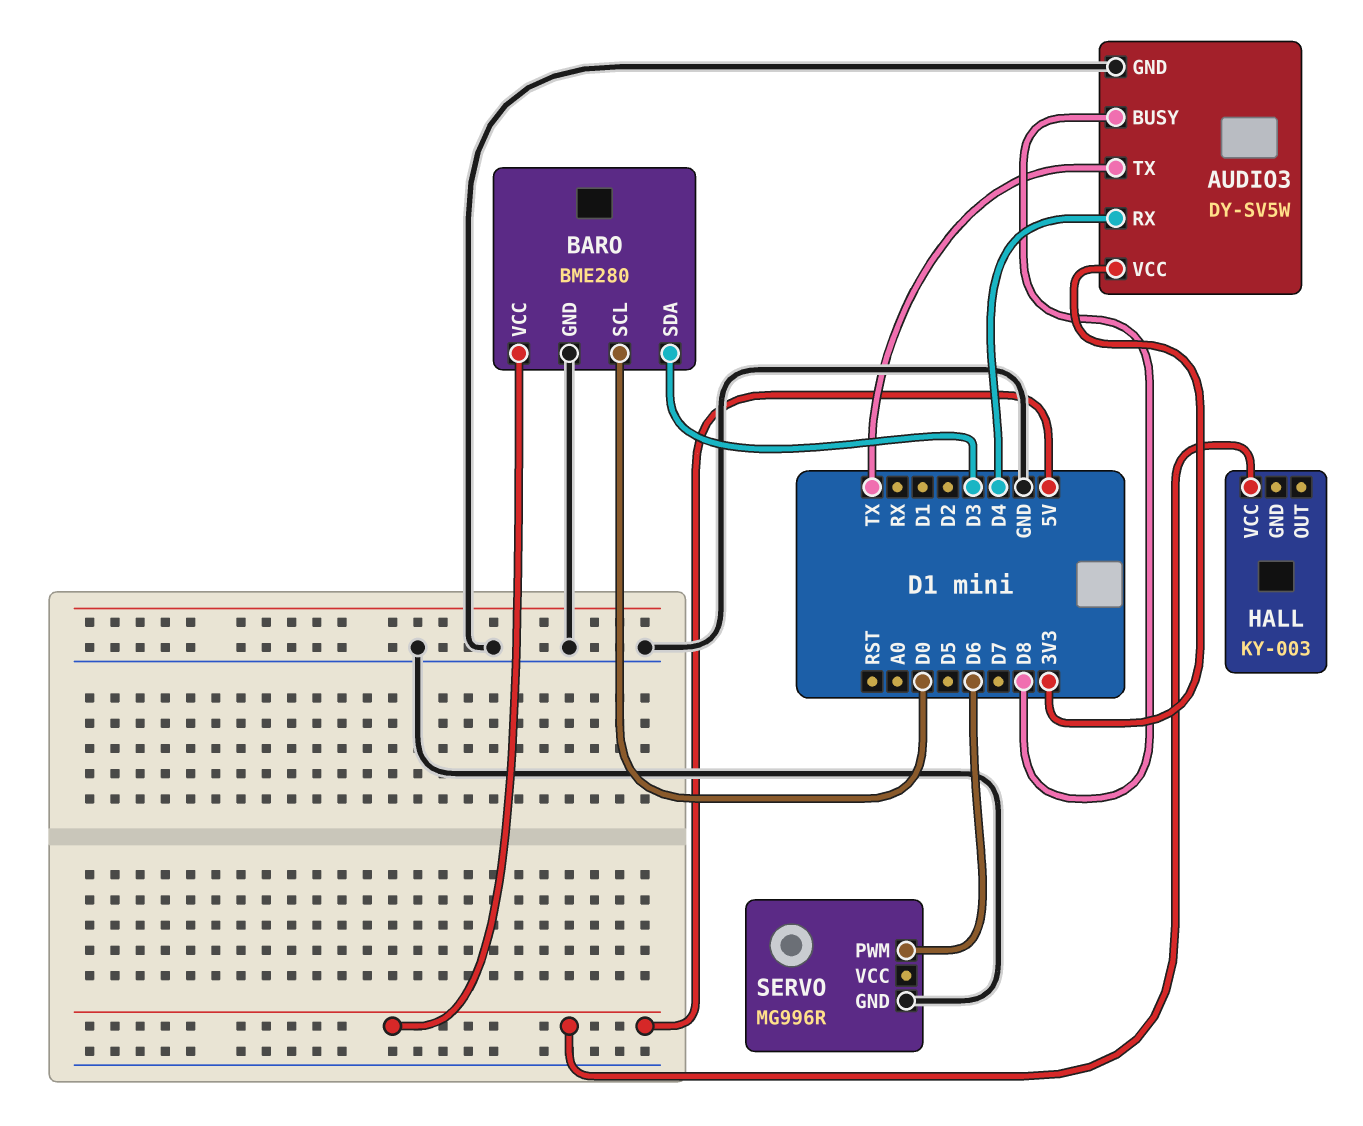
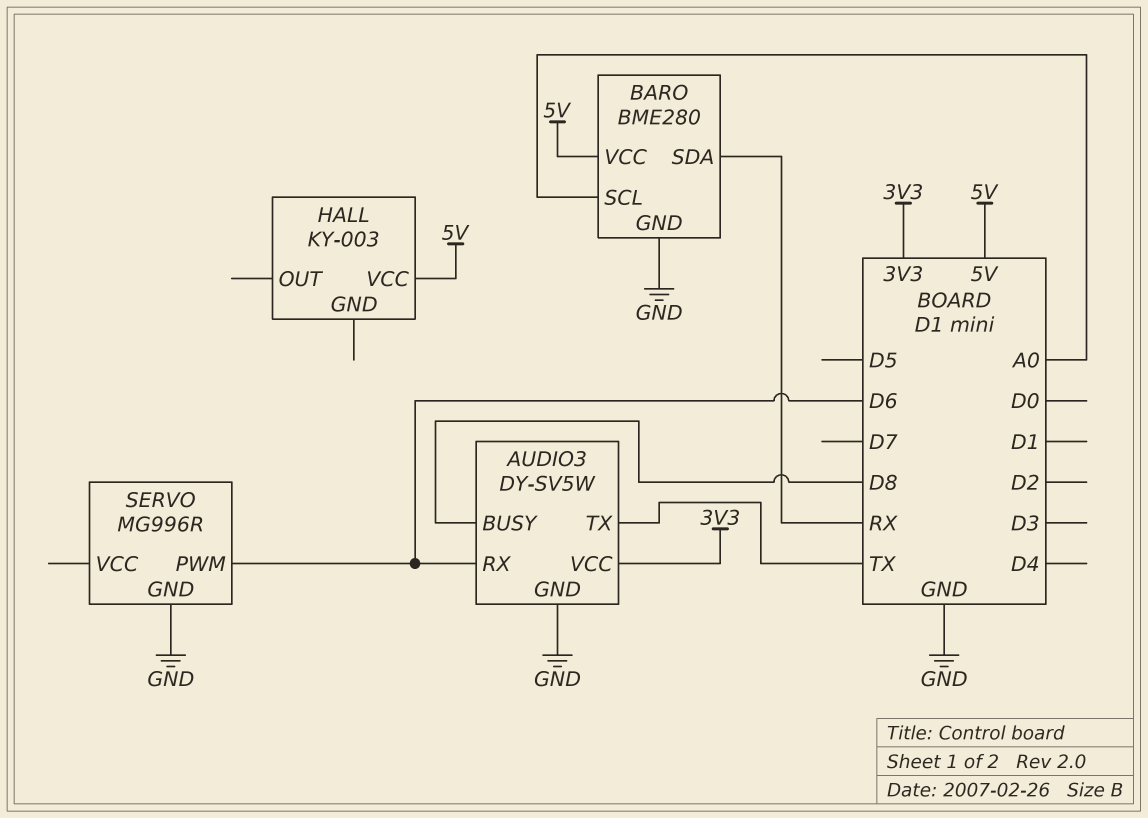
AUDIO3 pin RX: D4 -> D6
BARO pin SCL: D0 -> A0
BARO pin SDA: D3 -> RX

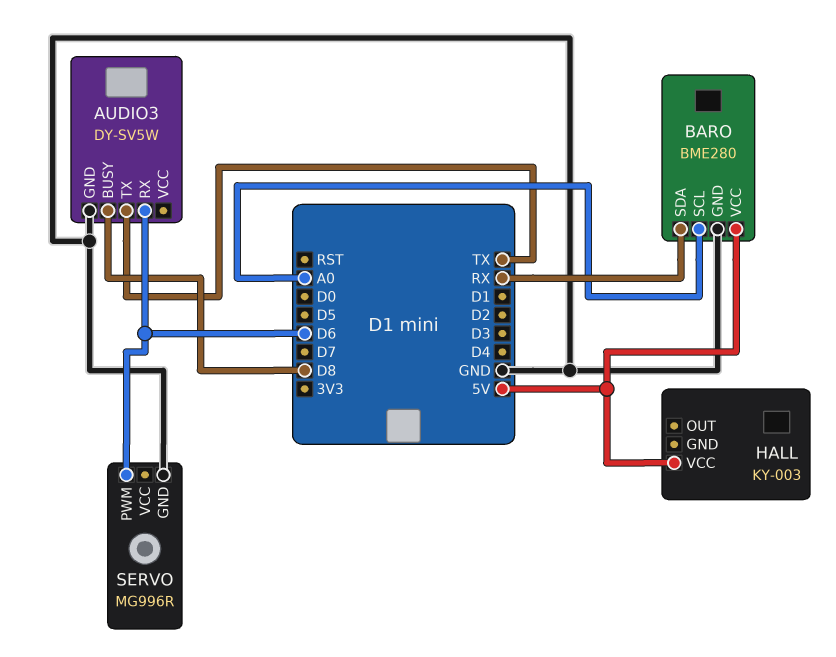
AUDIO3 pin VCC: 3V3 -> none

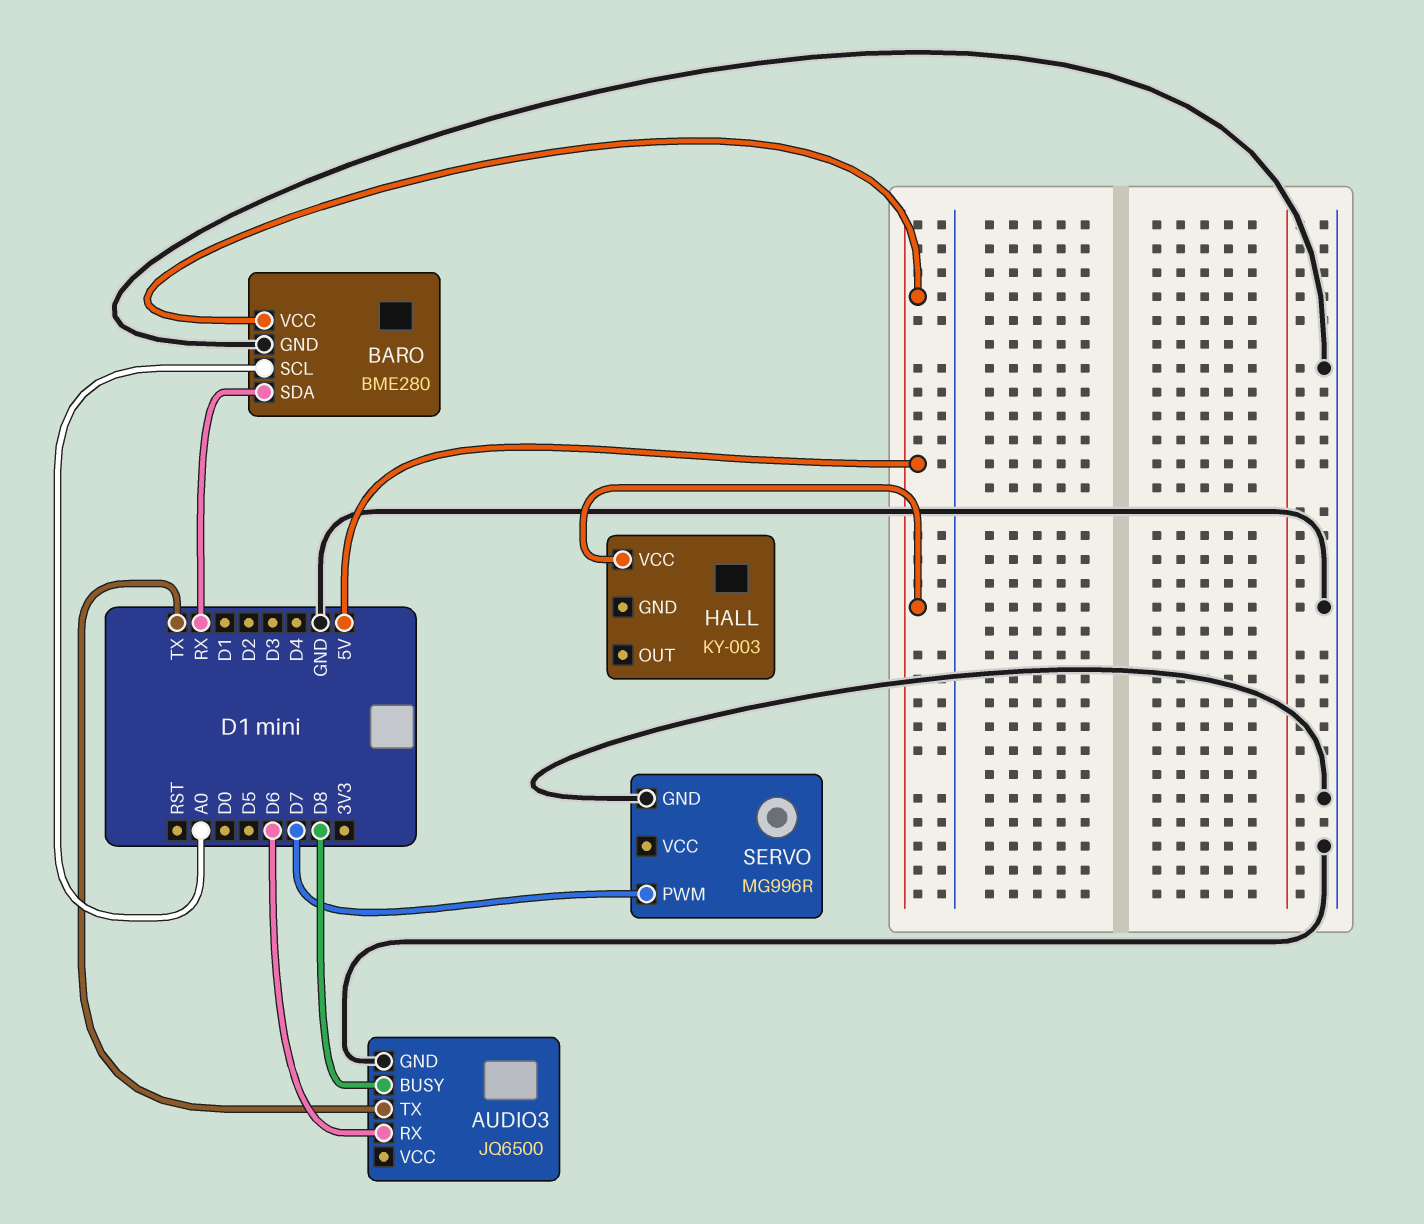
AUDIO3: DY-SV5W -> JQ6500
SERVO pin PWM: D6 -> D7

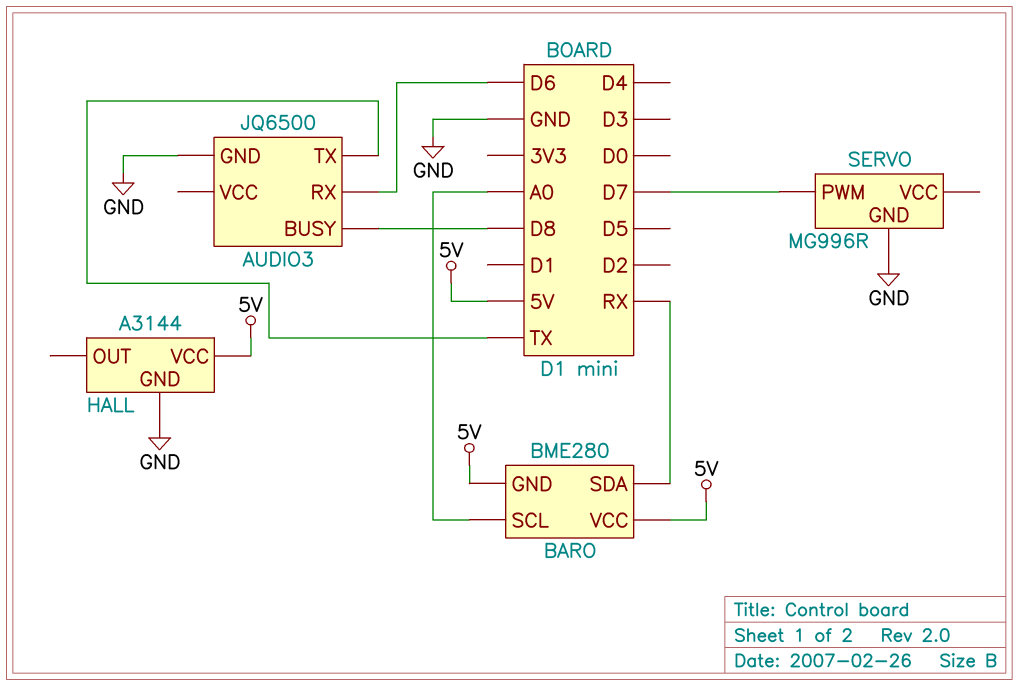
BARO pin GND: GND -> 5V
HALL: KY-003 -> A3144
HALL pin GND: none -> GND

